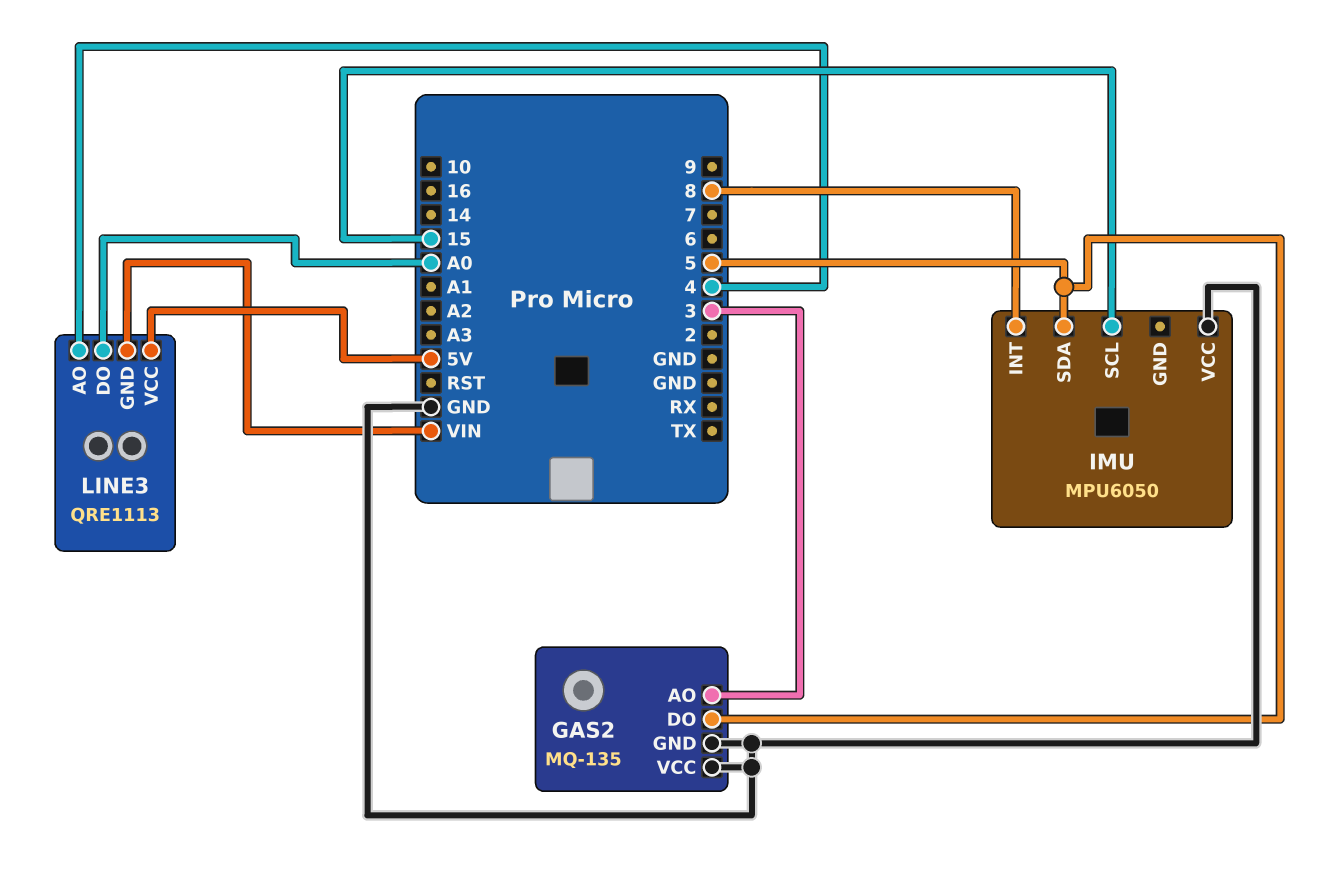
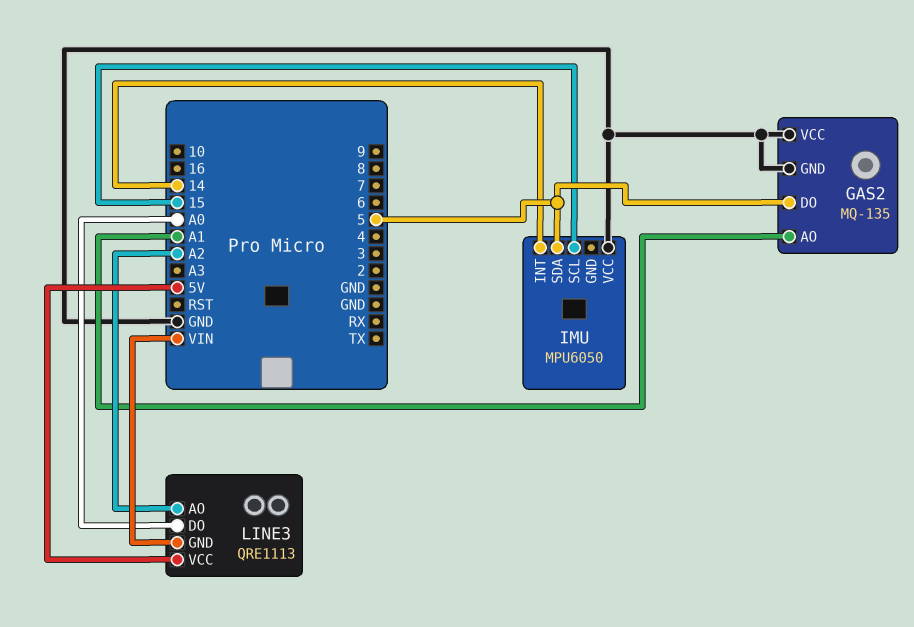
GAS2 pin AO: 3 -> A1
IMU pin INT: 8 -> 14
LINE3 pin AO: 4 -> A2

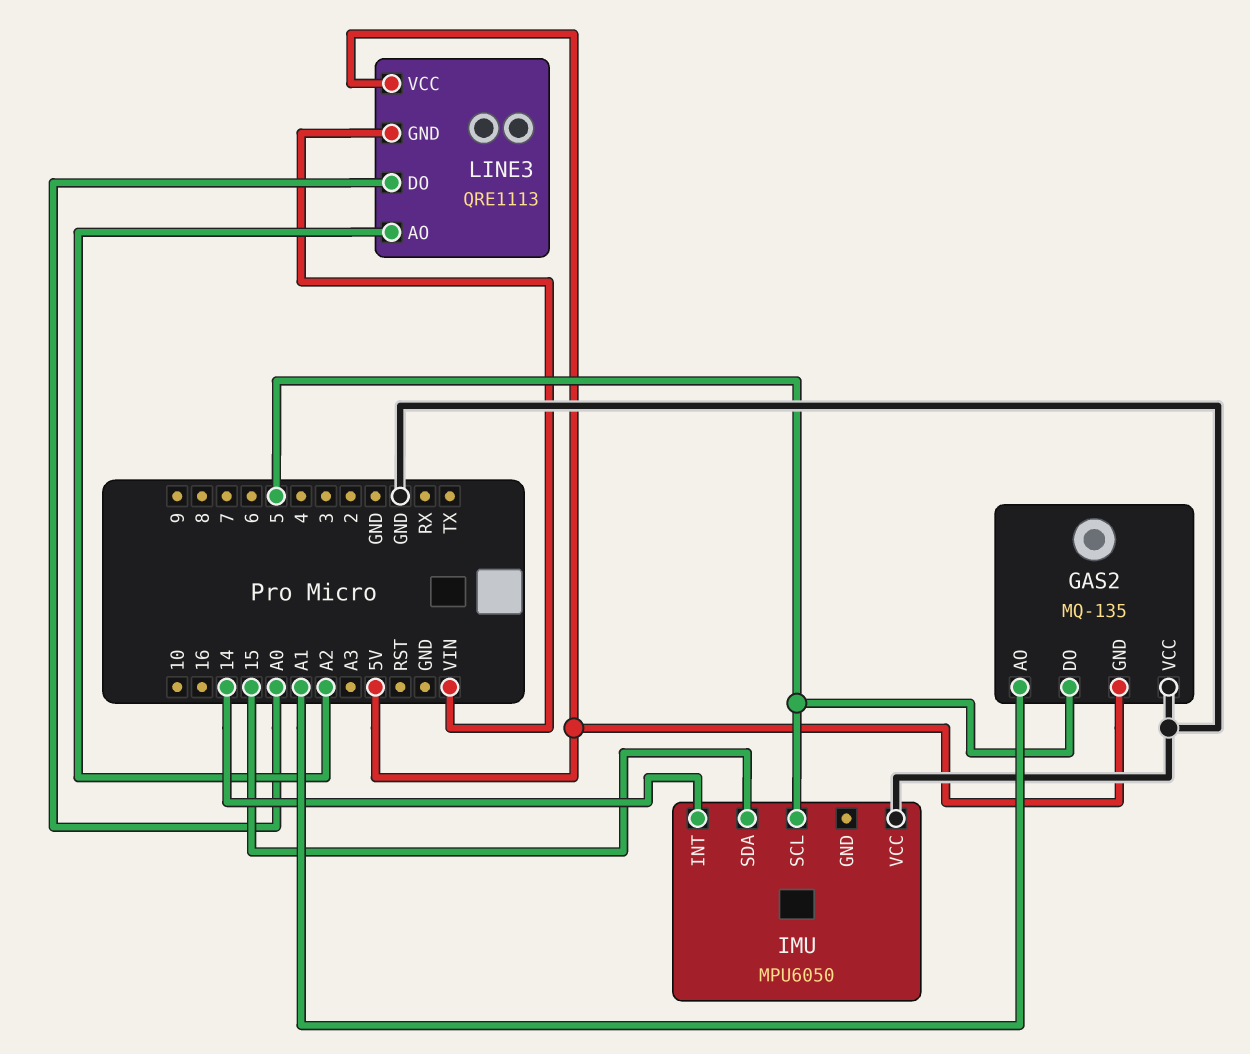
GAS2 pin GND: GND -> 5V
IMU pin SCL: 15 -> 5
IMU pin SDA: 5 -> 15

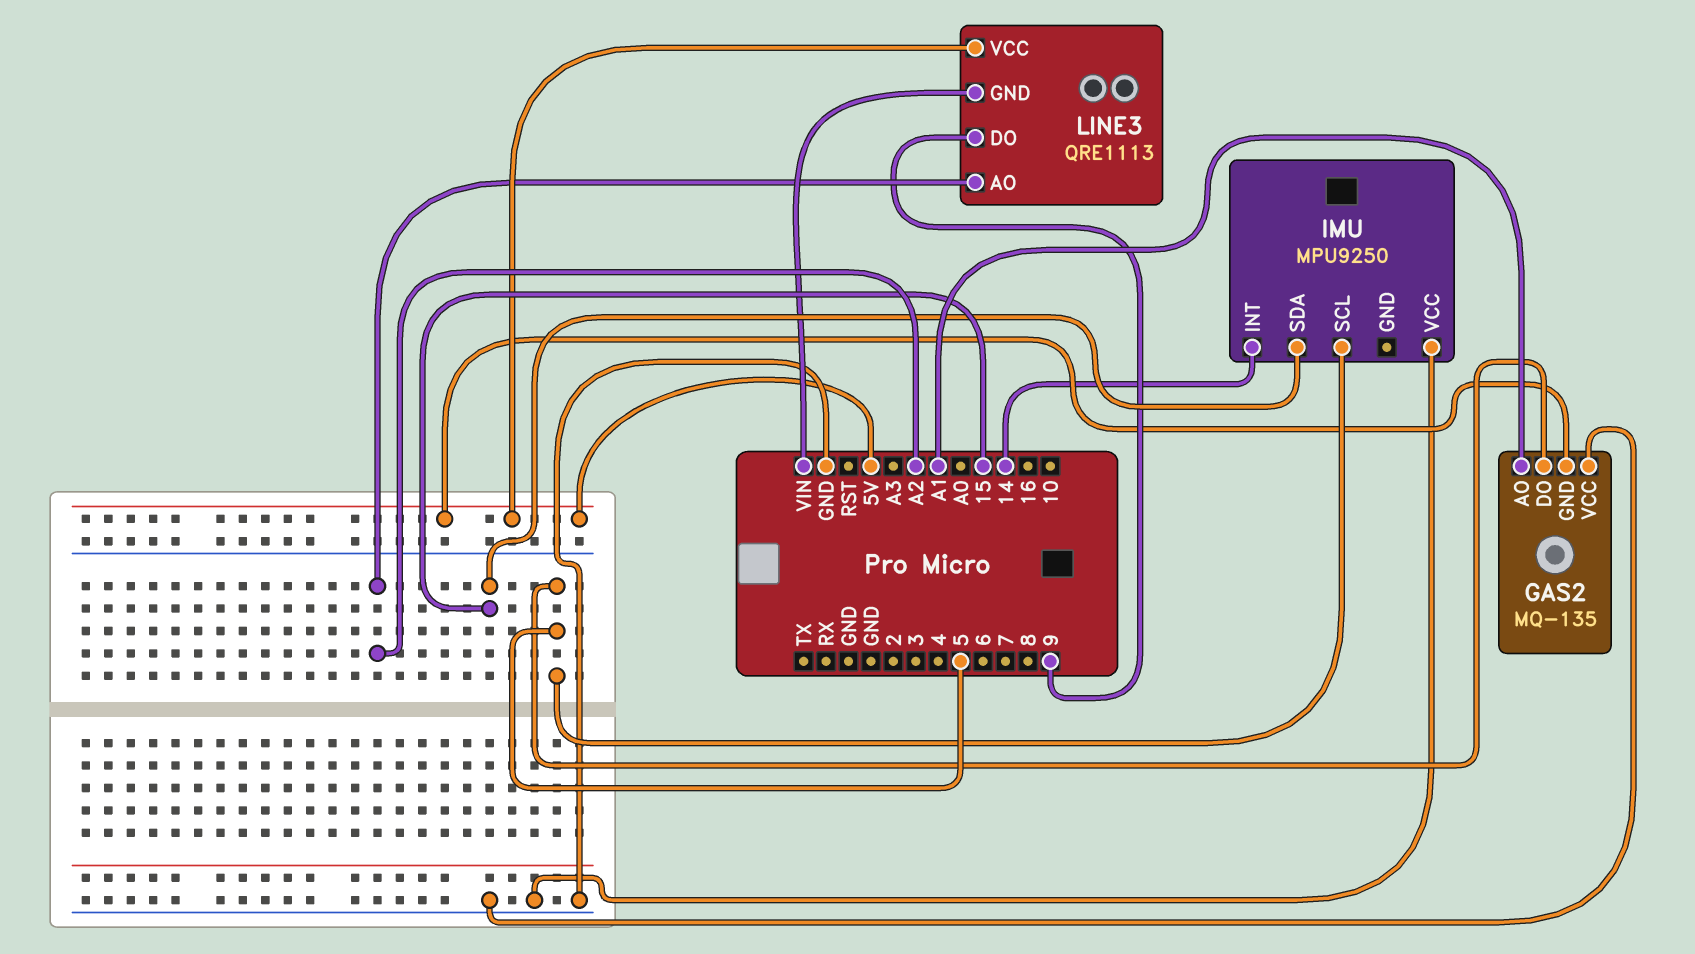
IMU: MPU6050 -> MPU9250
LINE3 pin DO: A0 -> 9

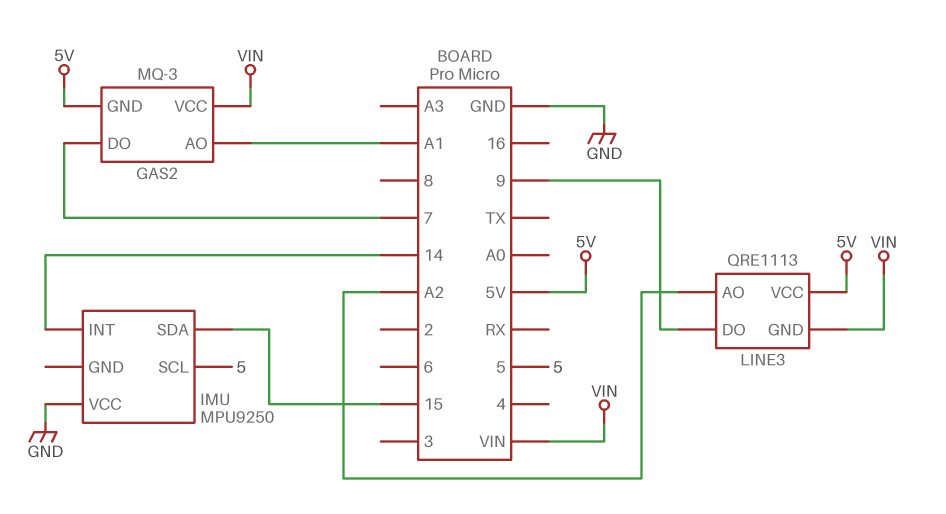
GAS2: MQ-135 -> MQ-3
GAS2 pin DO: 5 -> 7
GAS2 pin VCC: GND -> VIN

